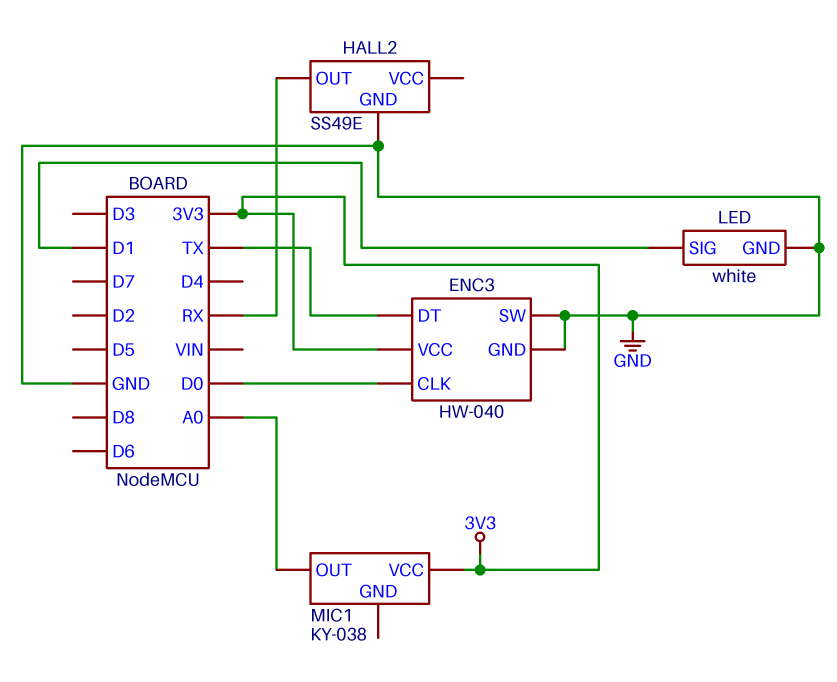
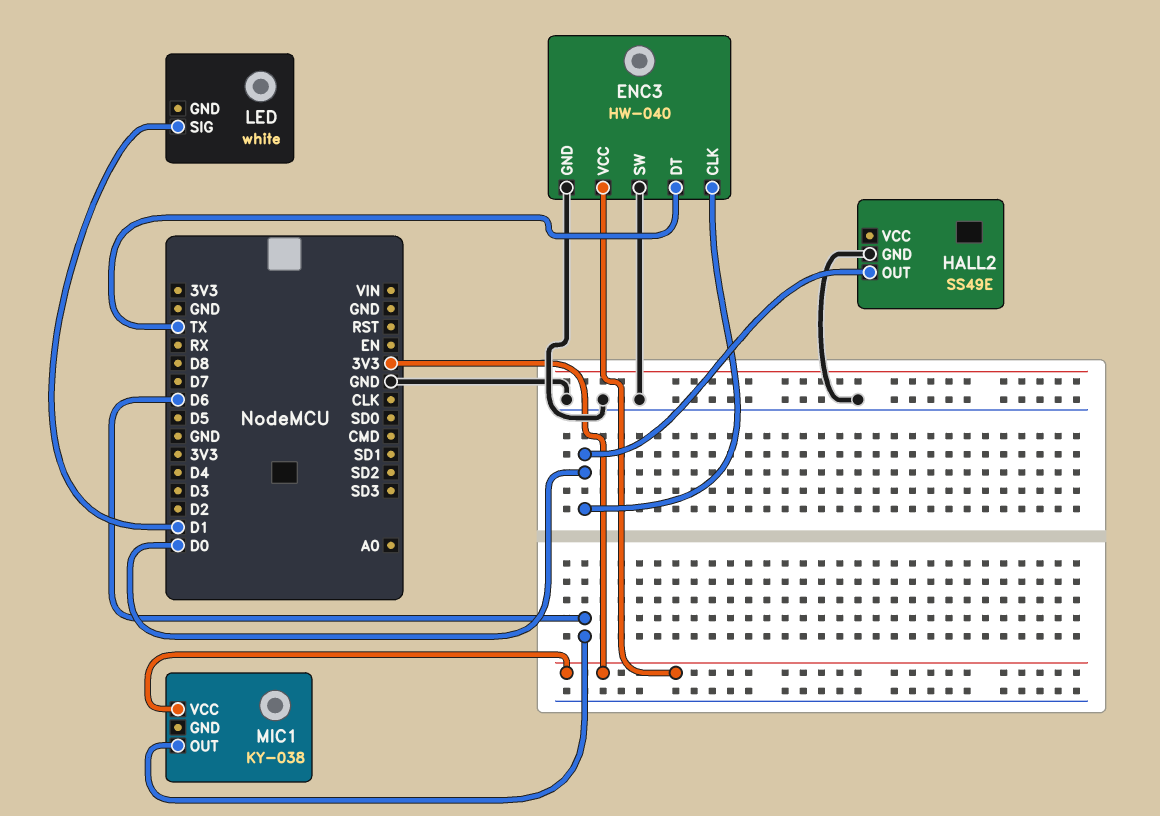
HALL2 pin OUT: RX -> D0
LED pin GND: GND -> none
MIC1 pin OUT: A0 -> D6

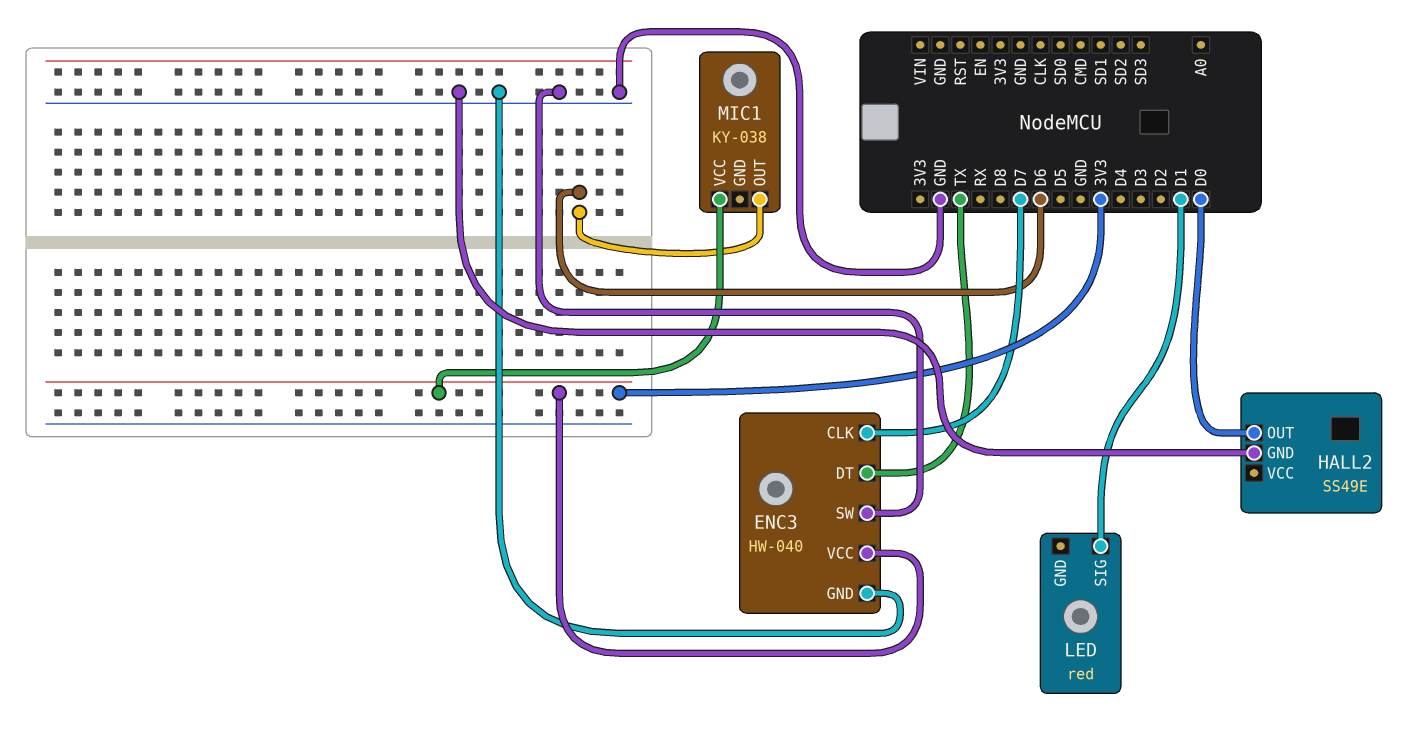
ENC3 pin CLK: D0 -> D7
LED: white -> red

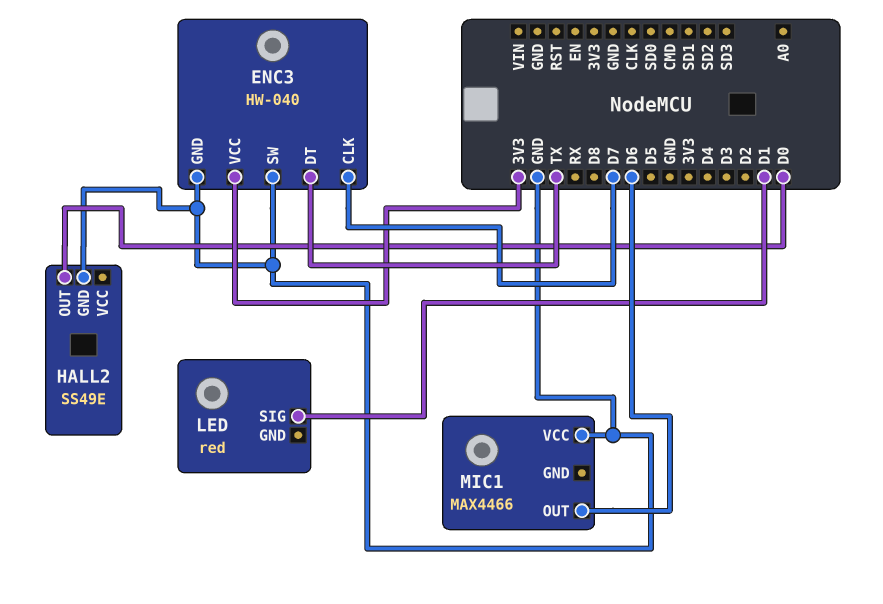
MIC1: KY-038 -> MAX4466
MIC1 pin VCC: 3V3 -> GND

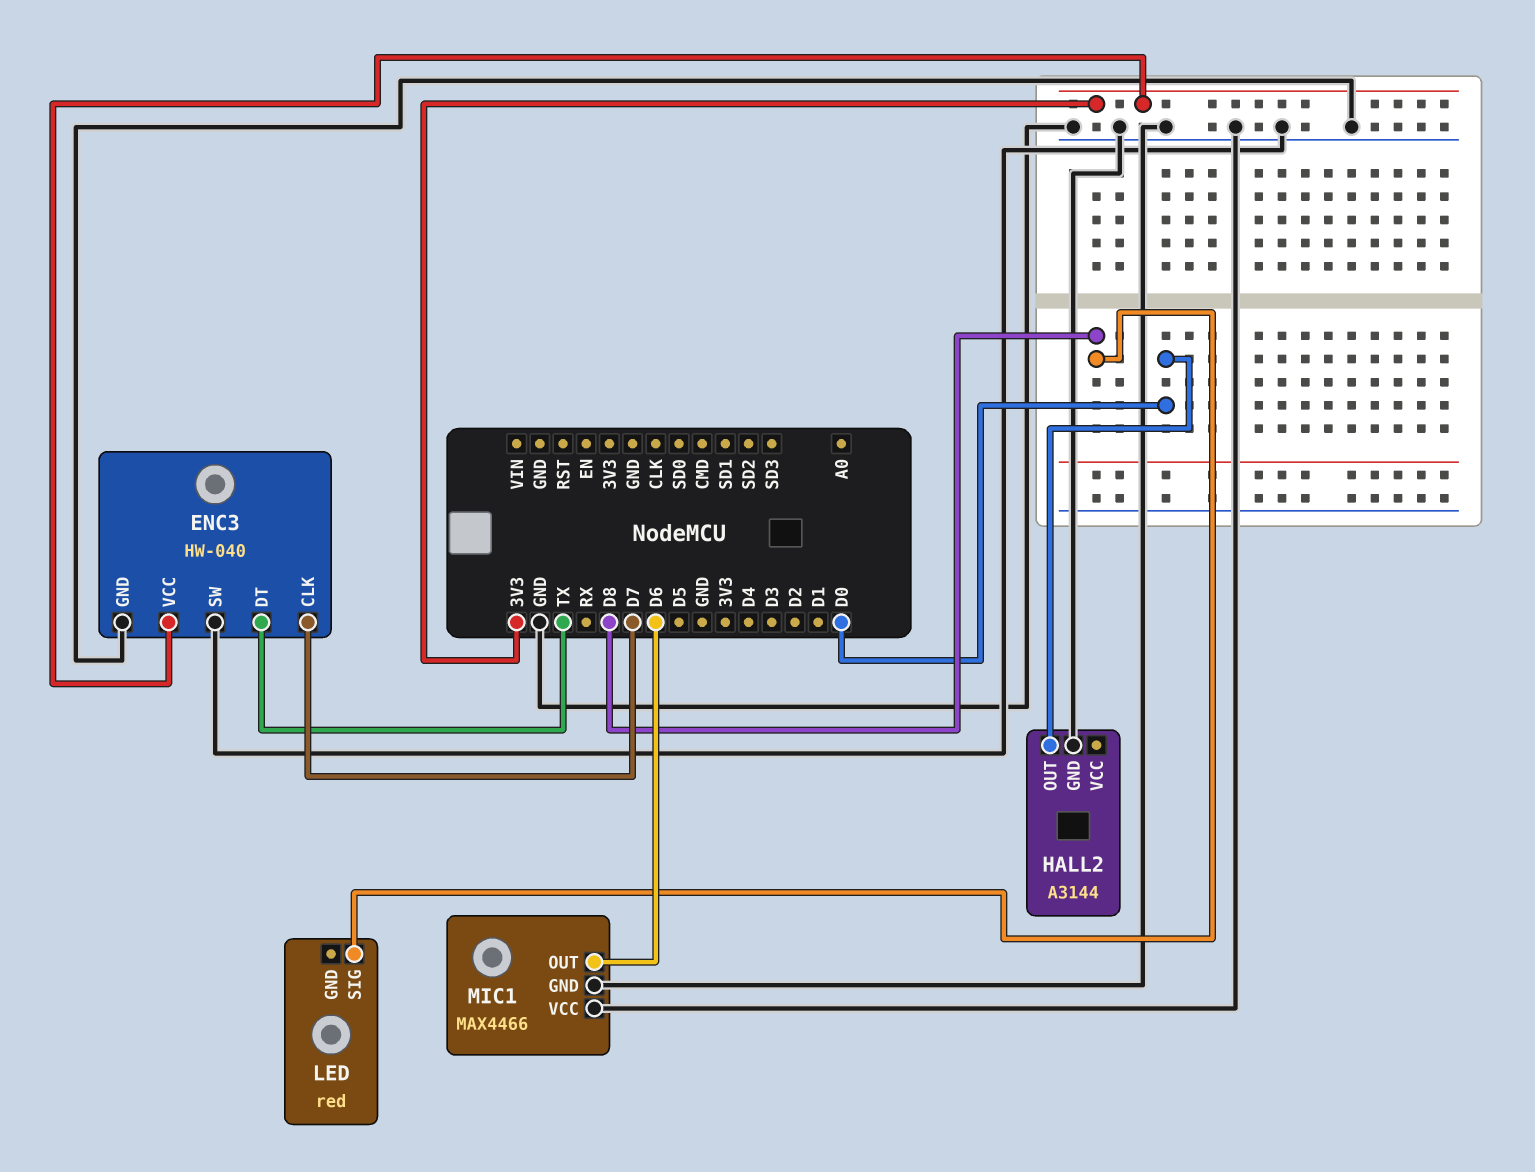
HALL2: SS49E -> A3144
LED pin SIG: D1 -> D8
MIC1 pin GND: none -> GND

